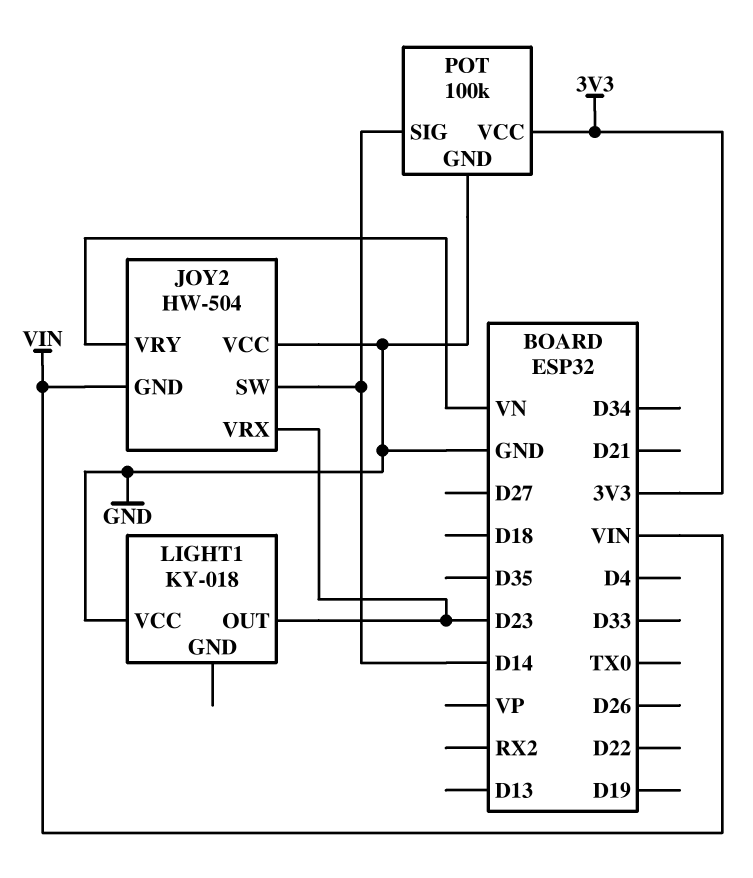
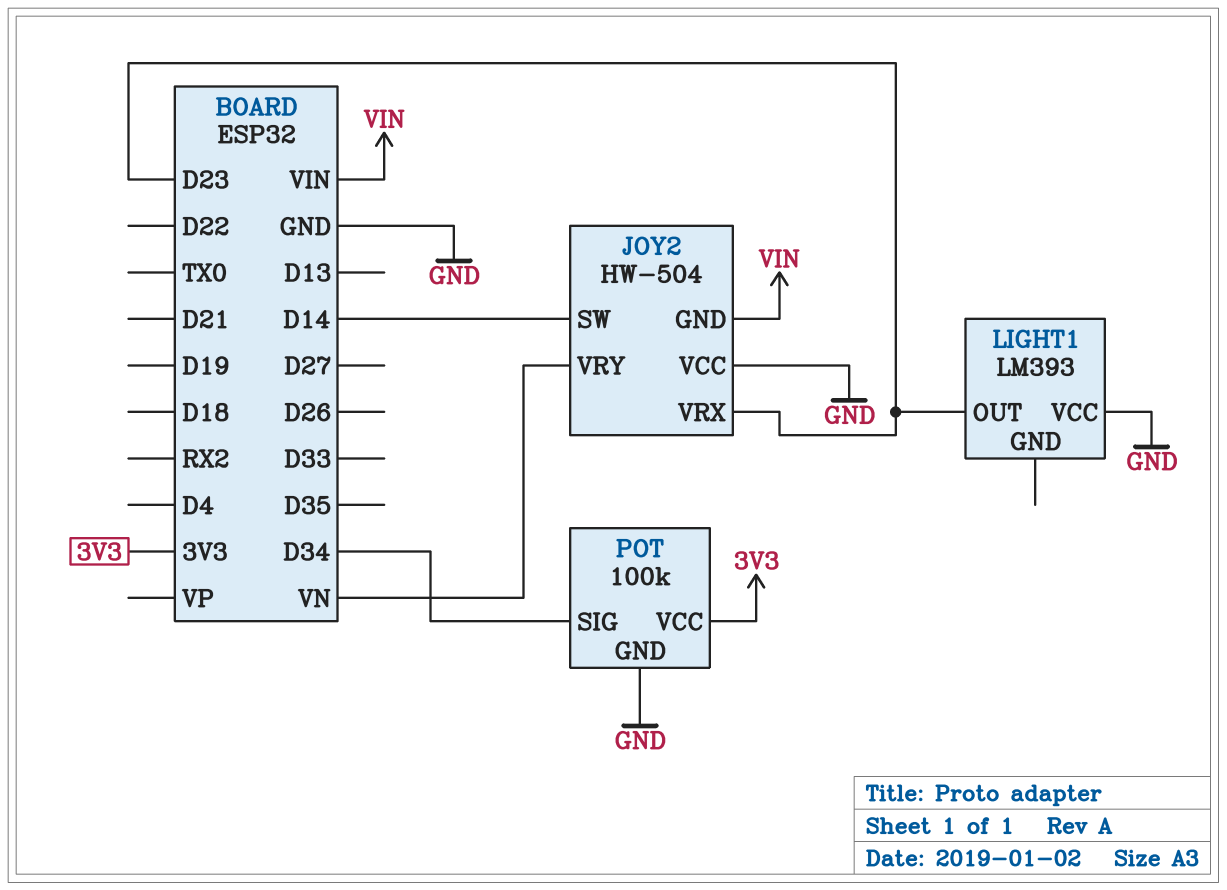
LIGHT1: KY-018 -> LM393
POT pin SIG: D14 -> D34

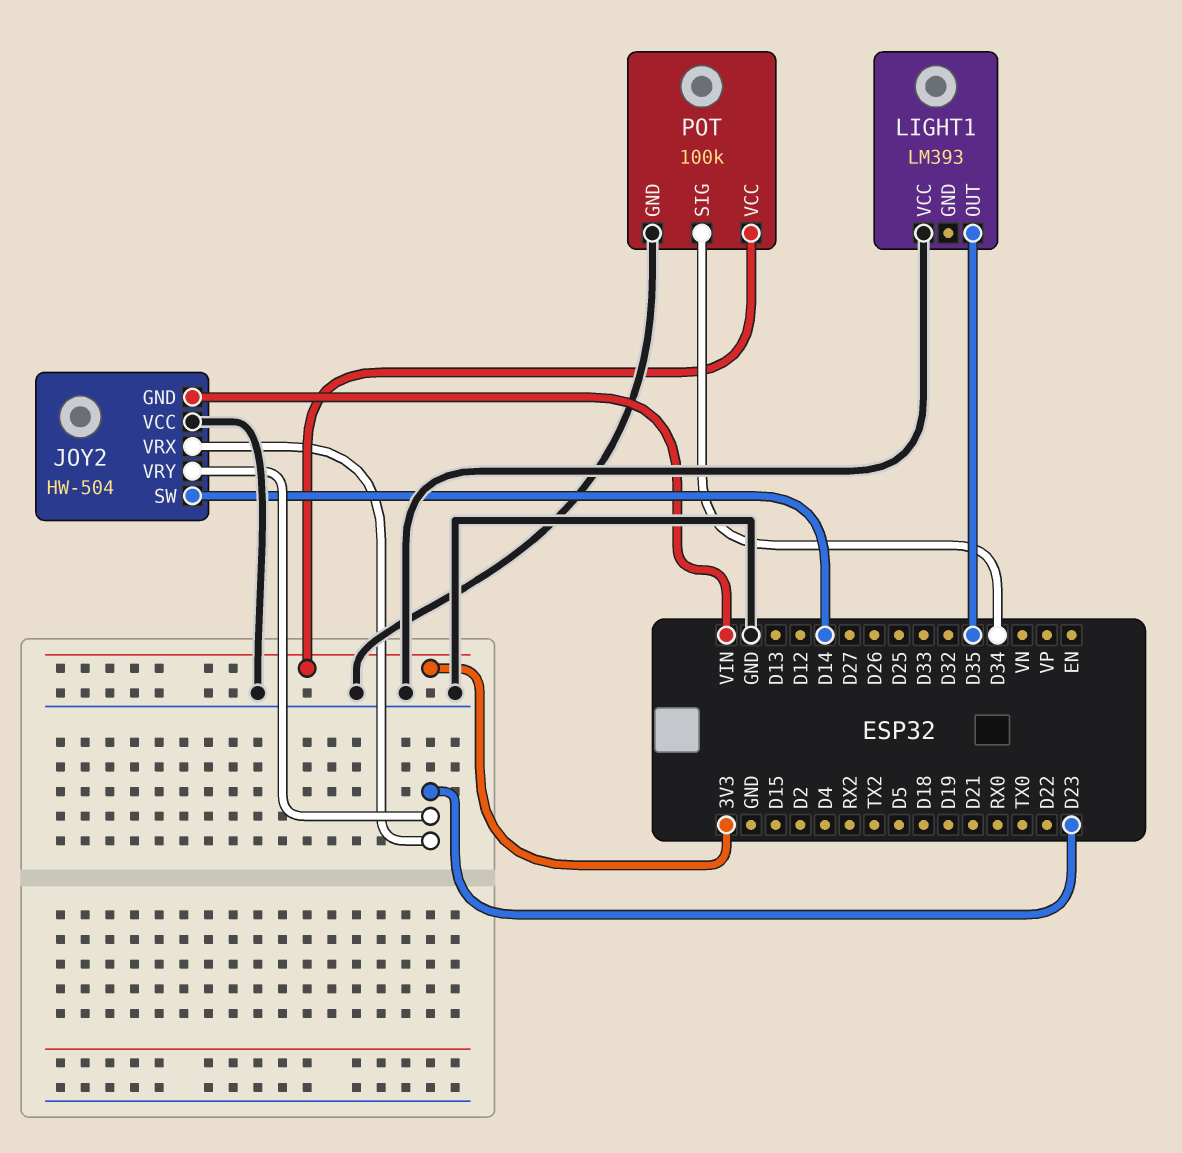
JOY2 pin VRY: VN -> D23
LIGHT1 pin OUT: D23 -> D35

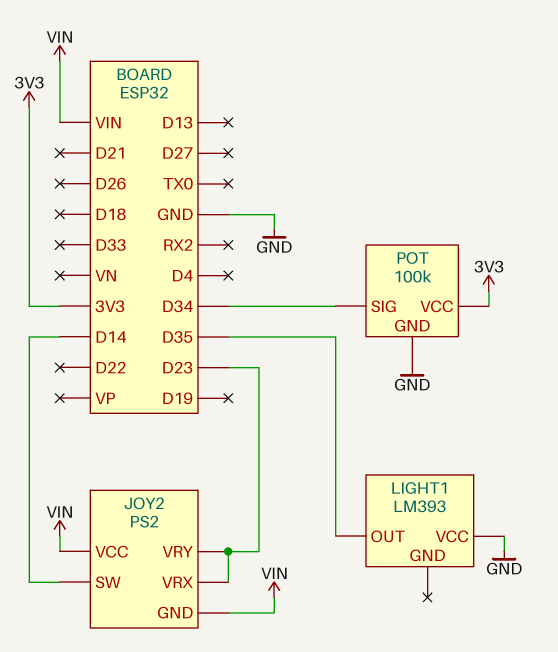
JOY2: HW-504 -> PS2
JOY2 pin VCC: GND -> VIN

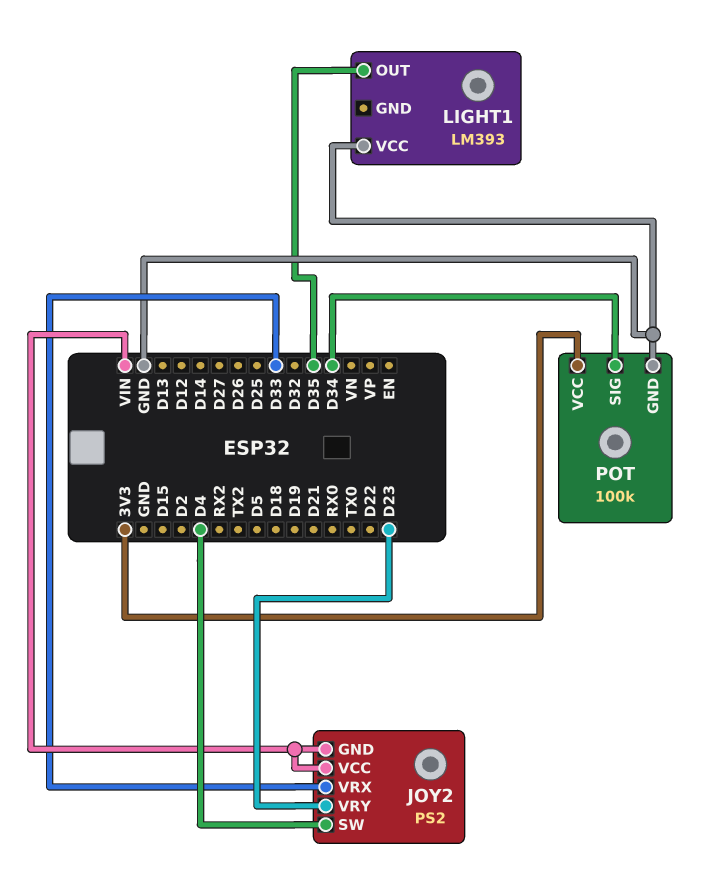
JOY2 pin SW: D14 -> D4
JOY2 pin VRX: D23 -> D33

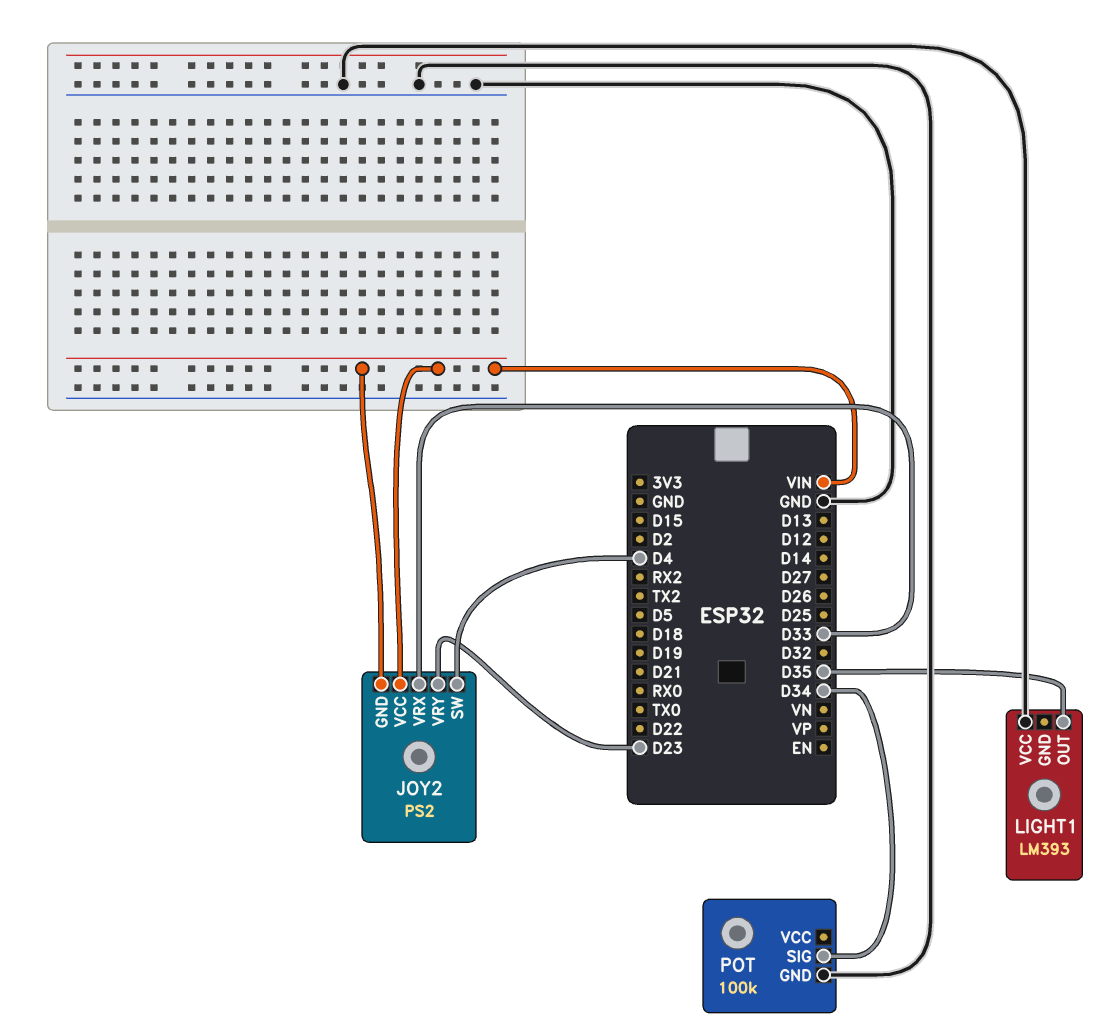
POT pin VCC: 3V3 -> none

